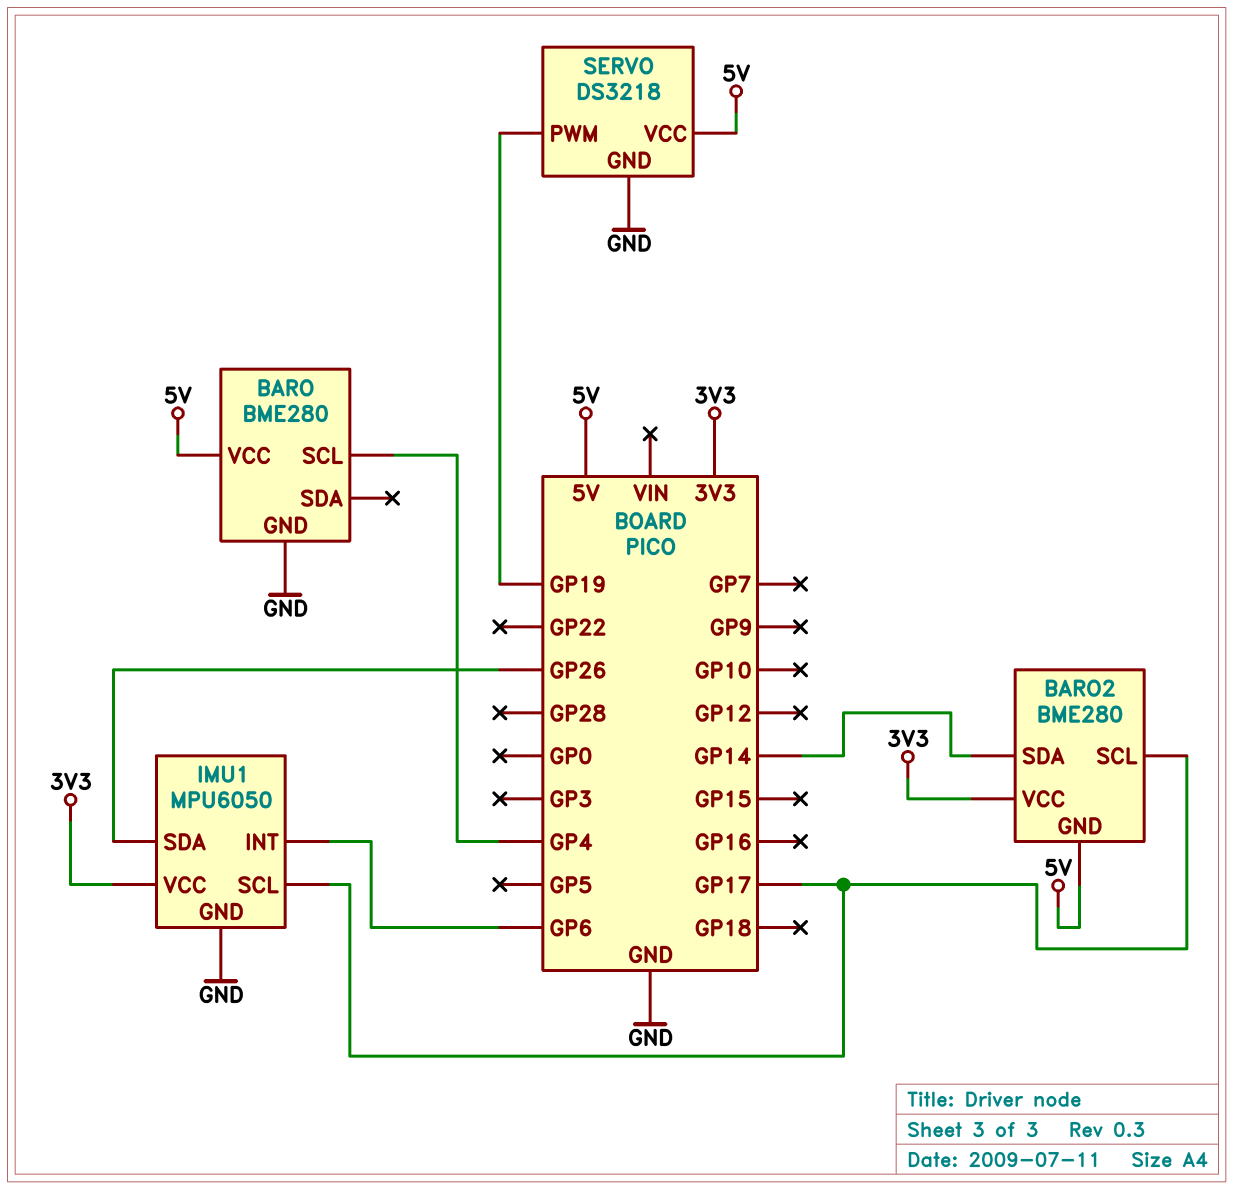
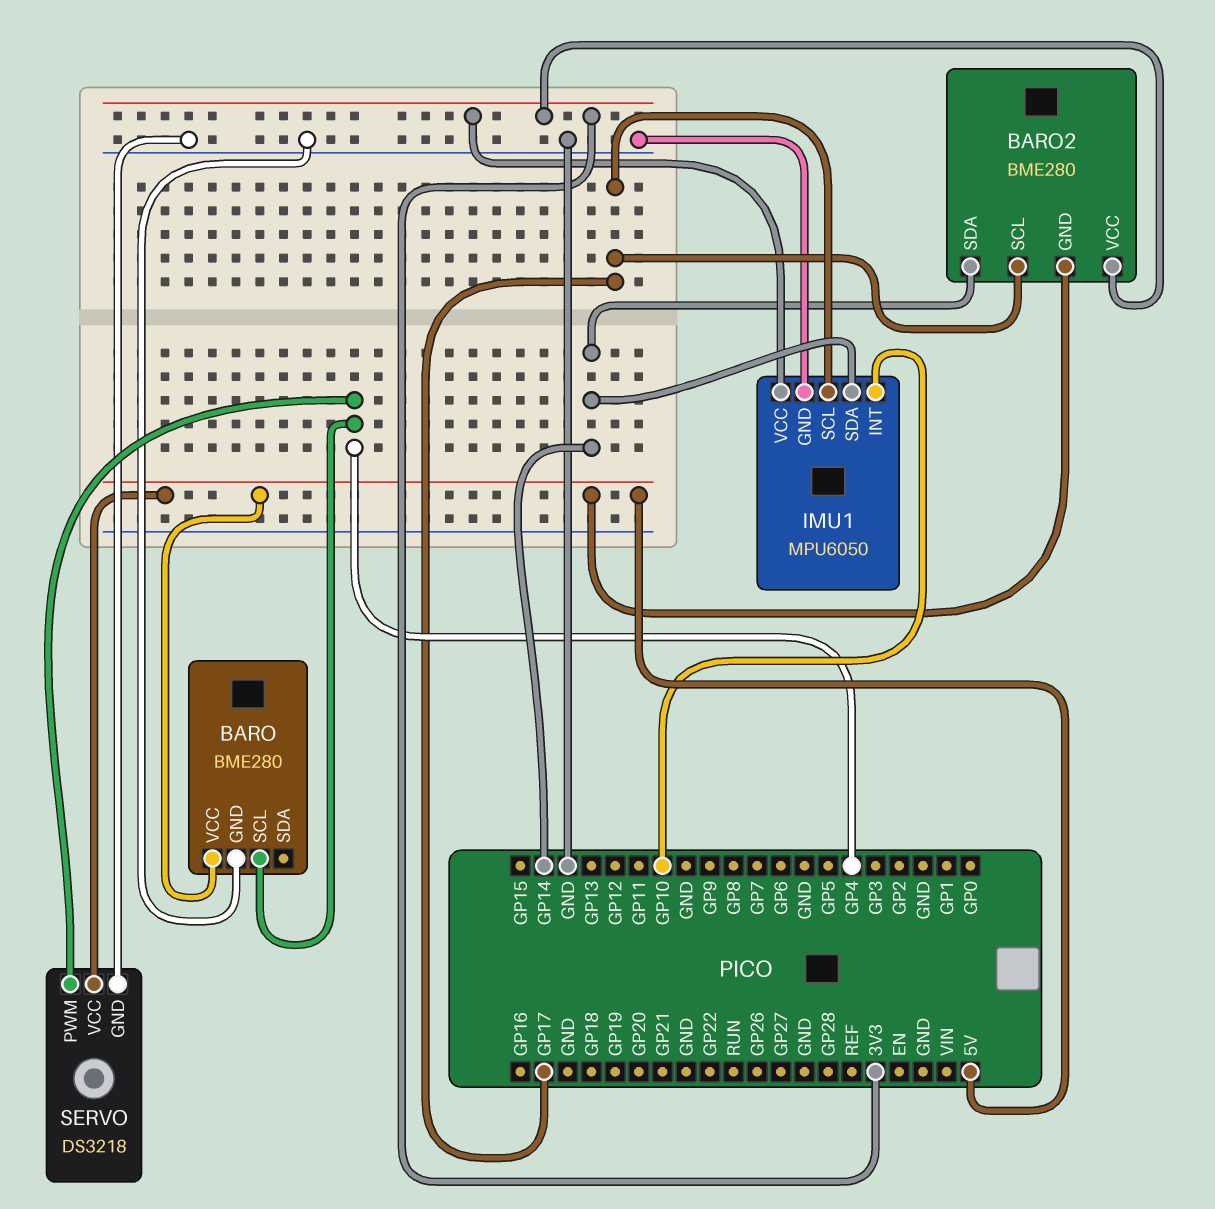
IMU1 pin INT: GP6 -> GP10
IMU1 pin SDA: GP26 -> GP14
SERVO pin PWM: GP19 -> GP4

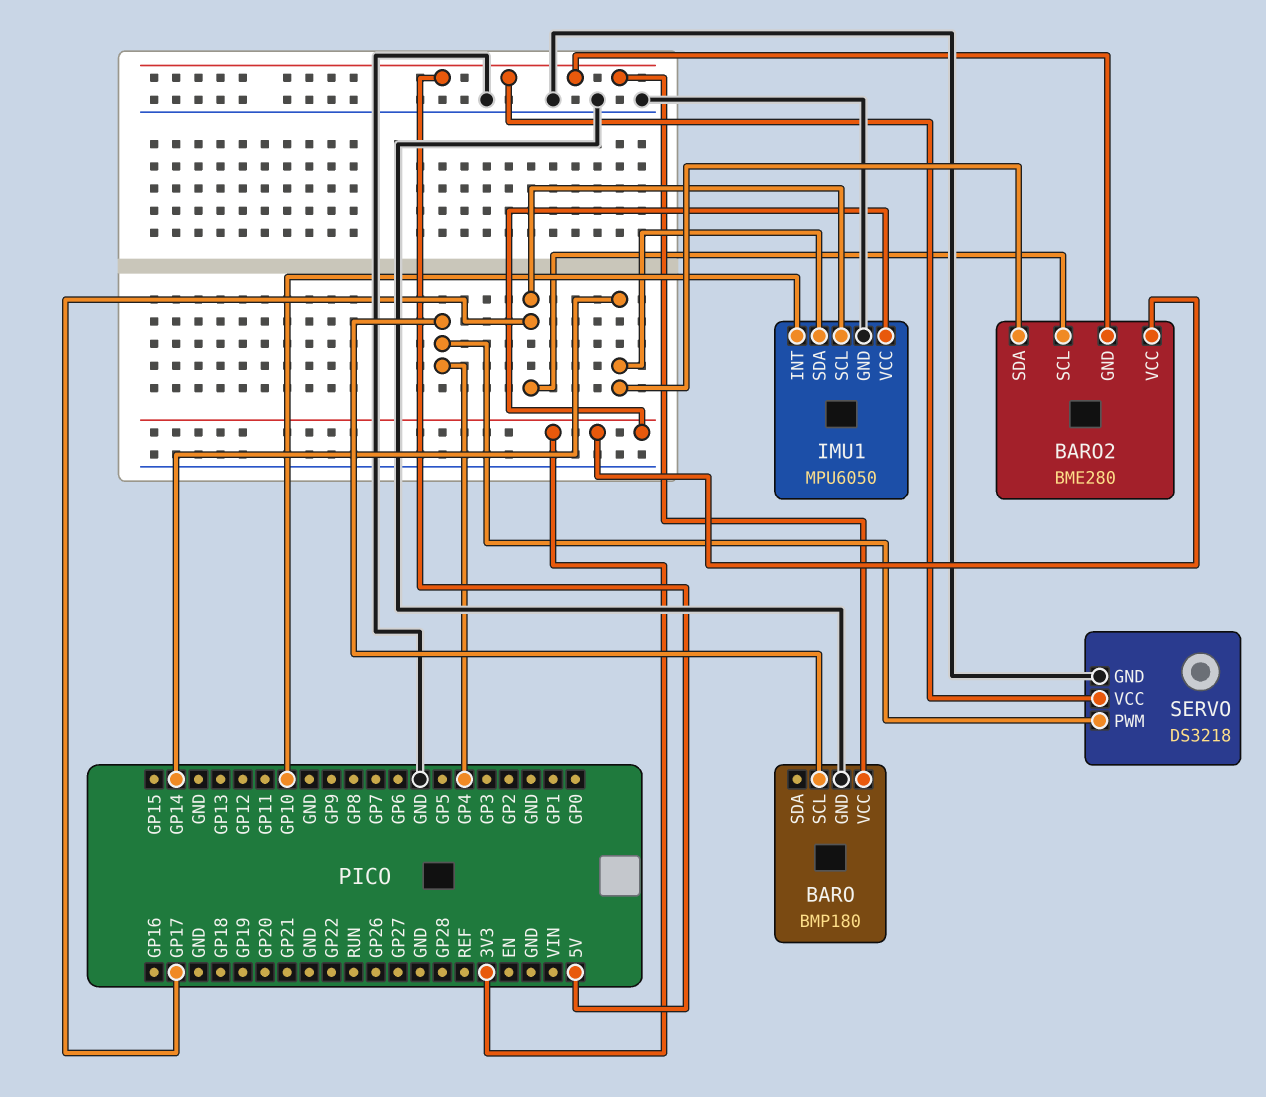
BARO: BME280 -> BMP180

